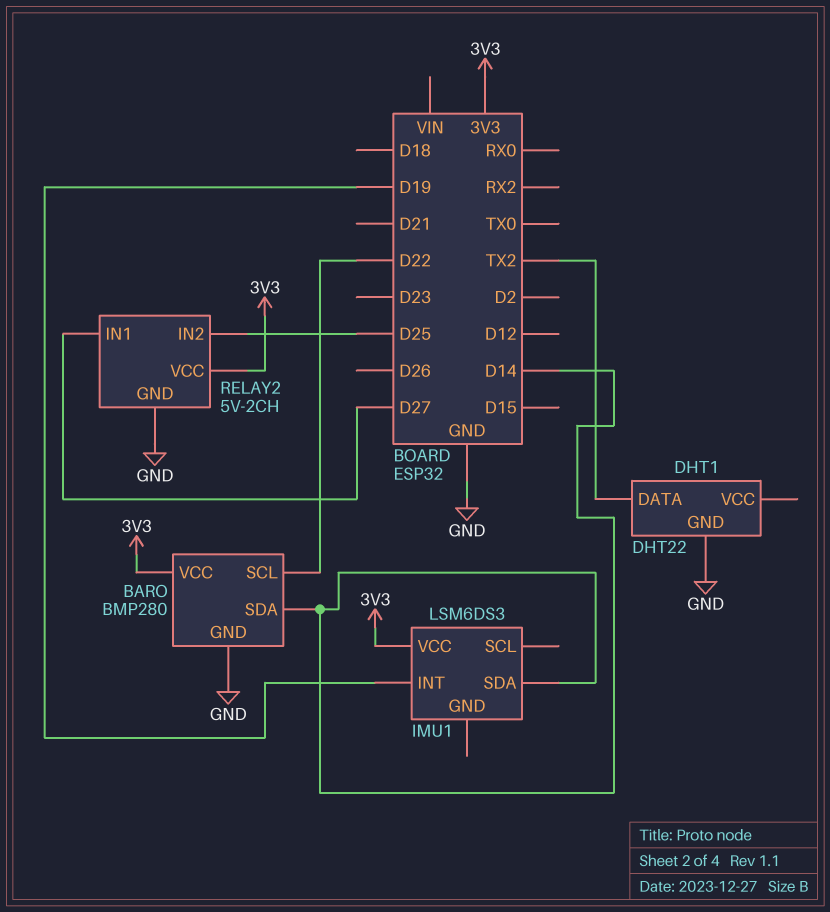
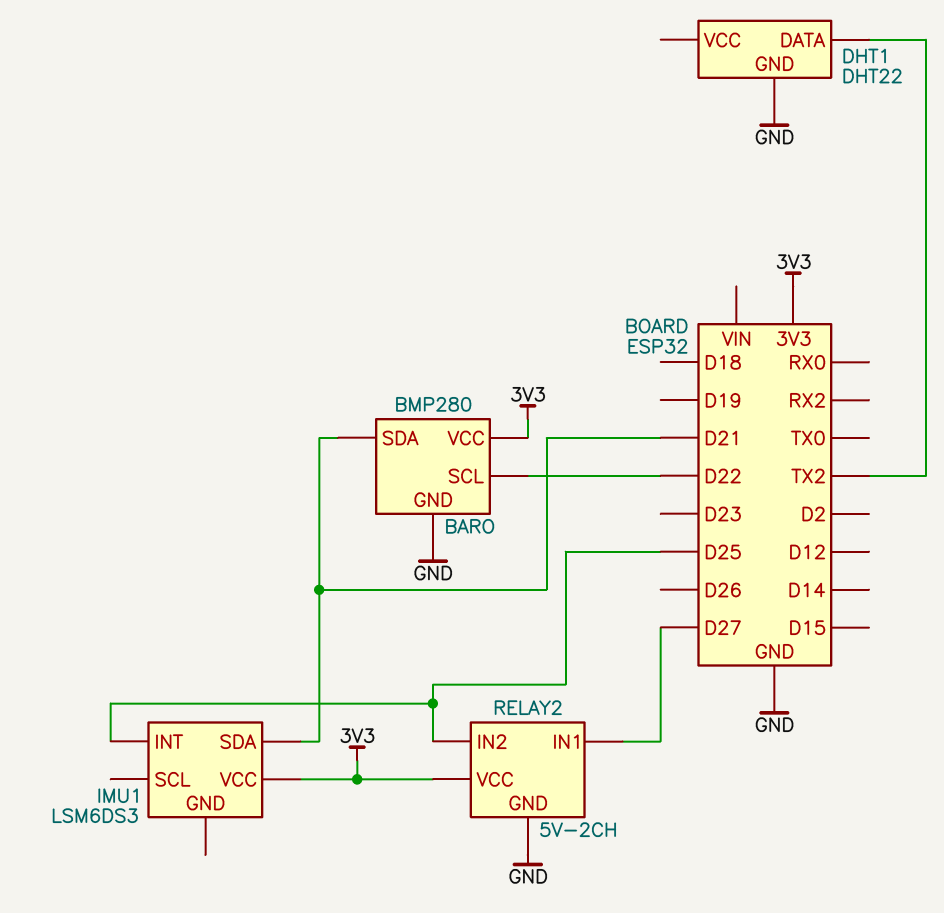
BARO pin SDA: D14 -> D21
IMU1 pin INT: D19 -> D25
IMU1 pin SDA: D14 -> D21

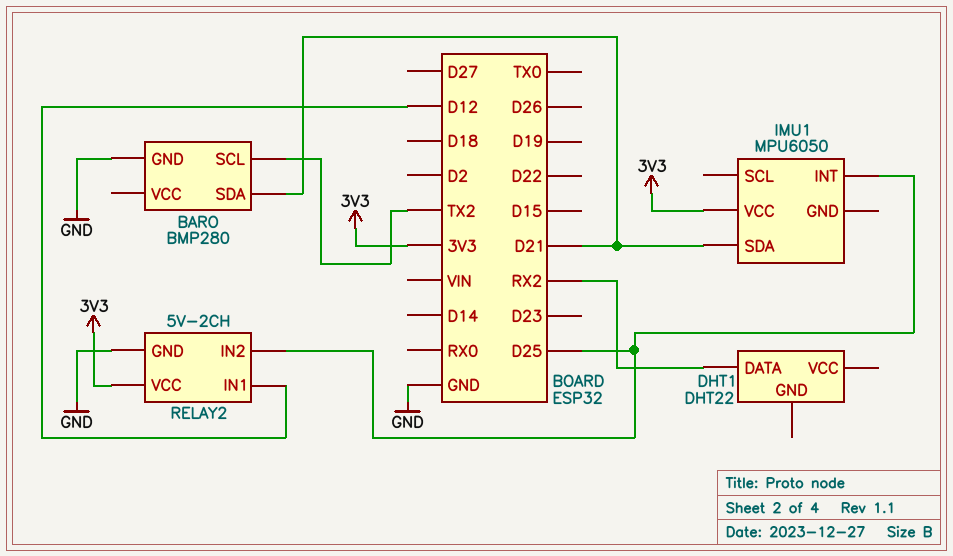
BARO pin SCL: D22 -> TX2
BARO pin VCC: 3V3 -> none
DHT1 pin DATA: TX2 -> RX2
DHT1 pin GND: GND -> none
IMU1: LSM6DS3 -> MPU6050
RELAY2 pin IN1: D27 -> D12

